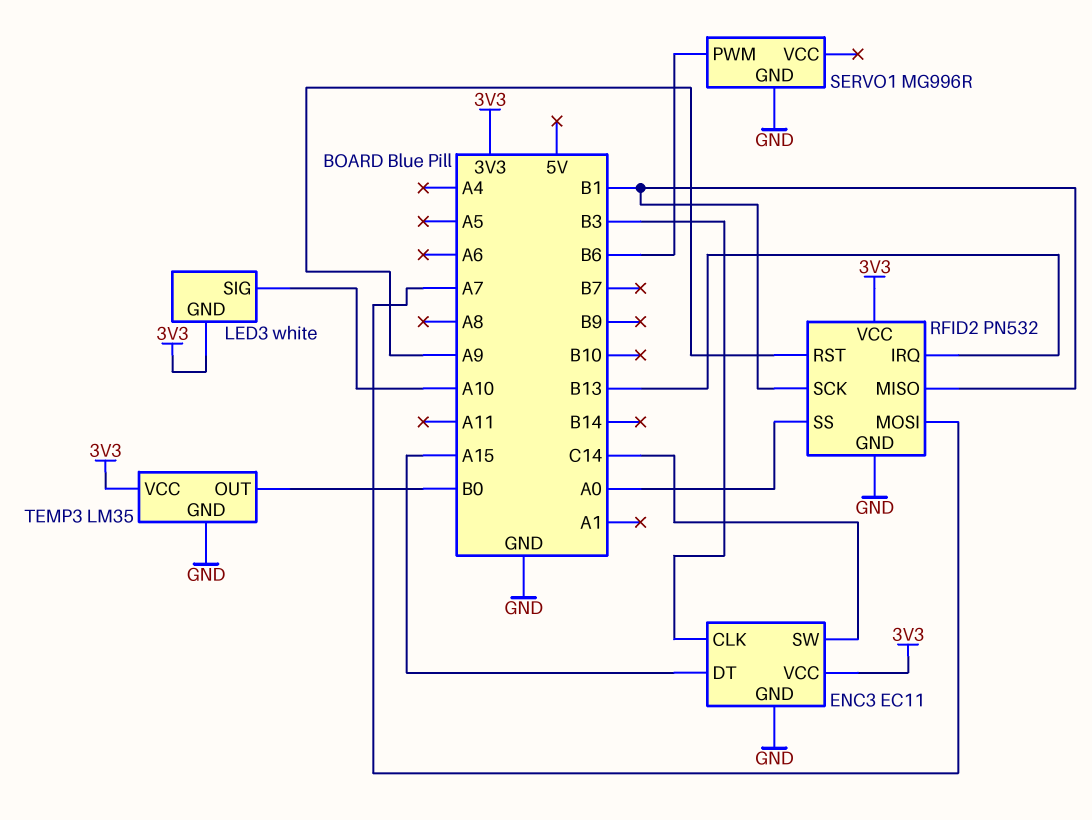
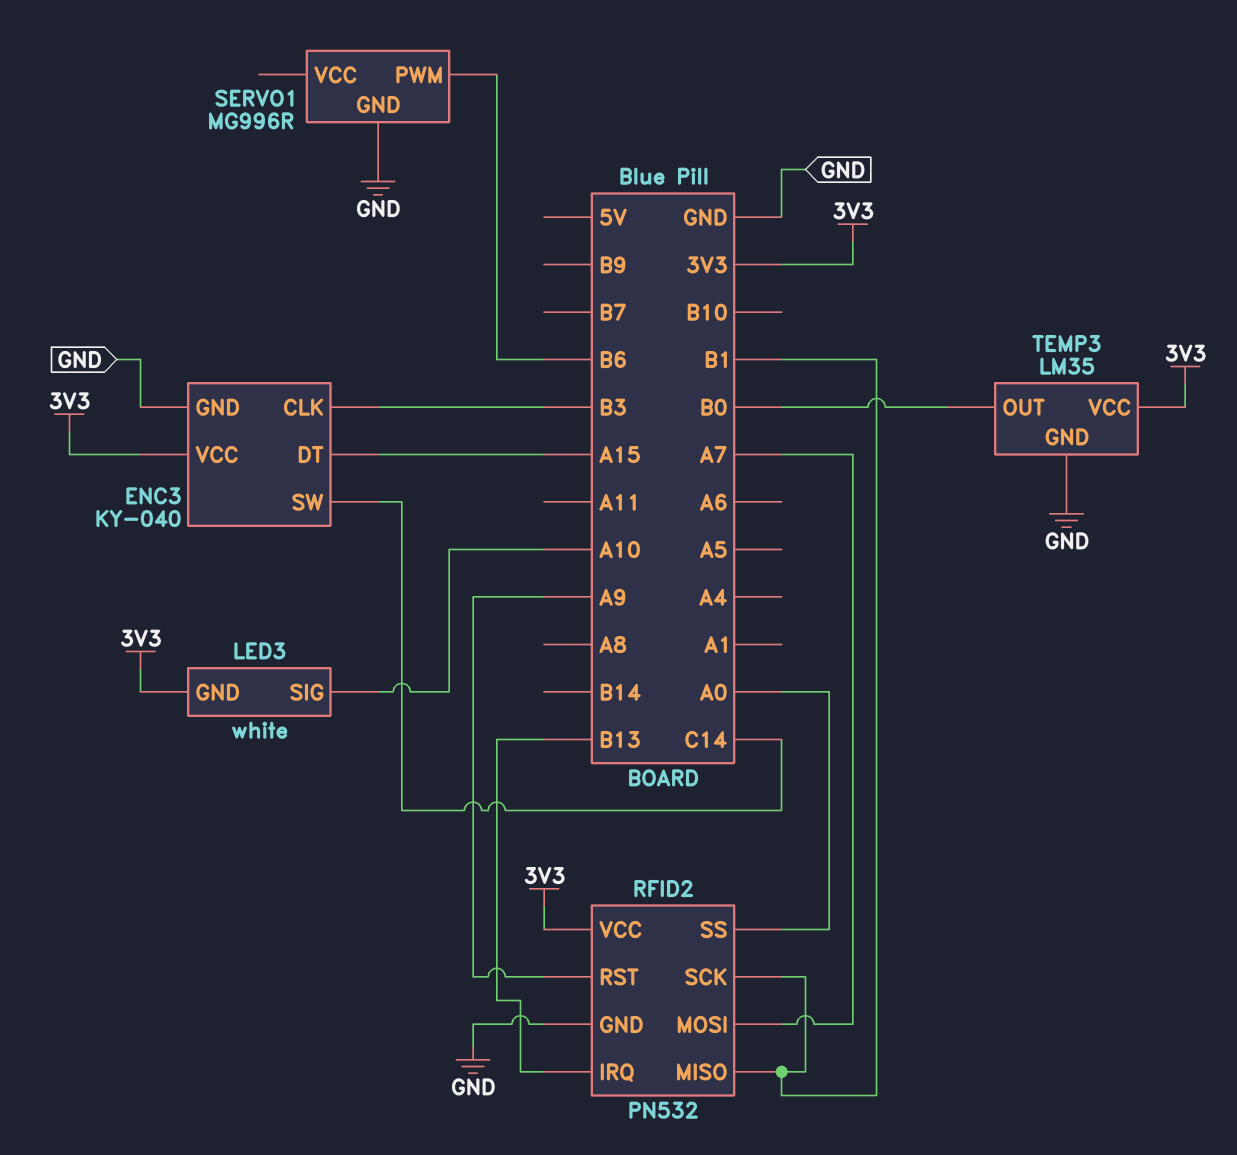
ENC3: EC11 -> KY-040

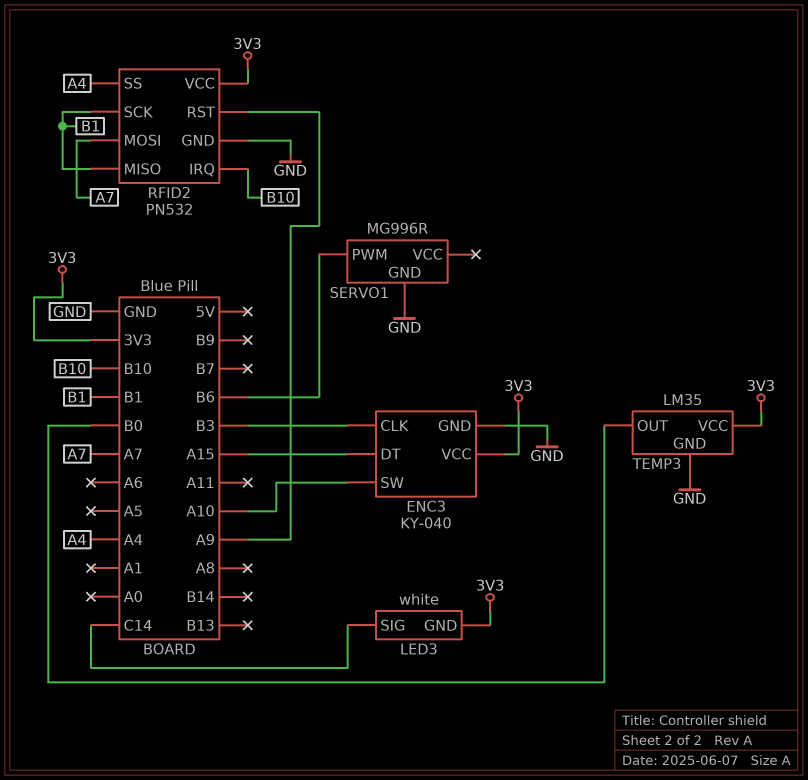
ENC3 pin SW: C14 -> A10
LED3 pin SIG: A10 -> C14
RFID2 pin IRQ: B13 -> B10
RFID2 pin SS: A0 -> A4

